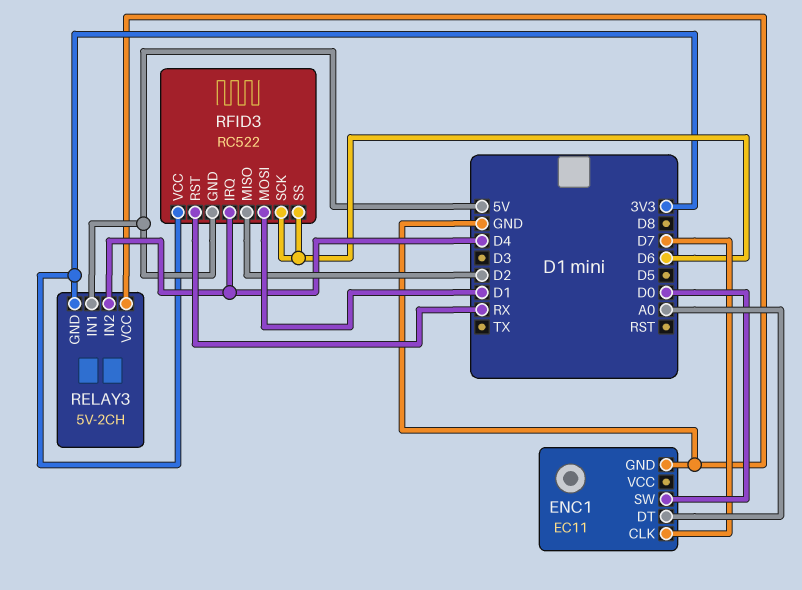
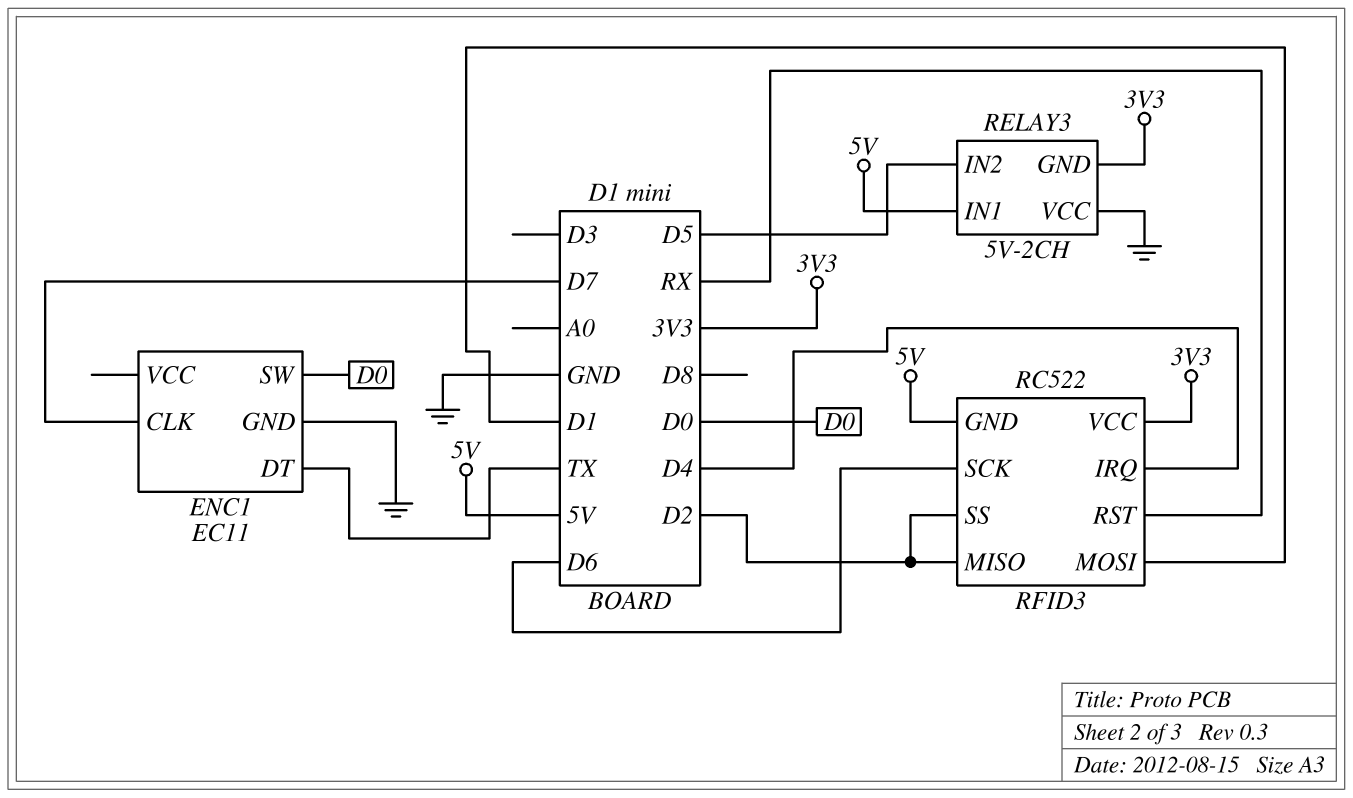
ENC1 pin DT: A0 -> TX
RELAY3 pin IN2: D4 -> D5
RFID3 pin SS: D6 -> D2

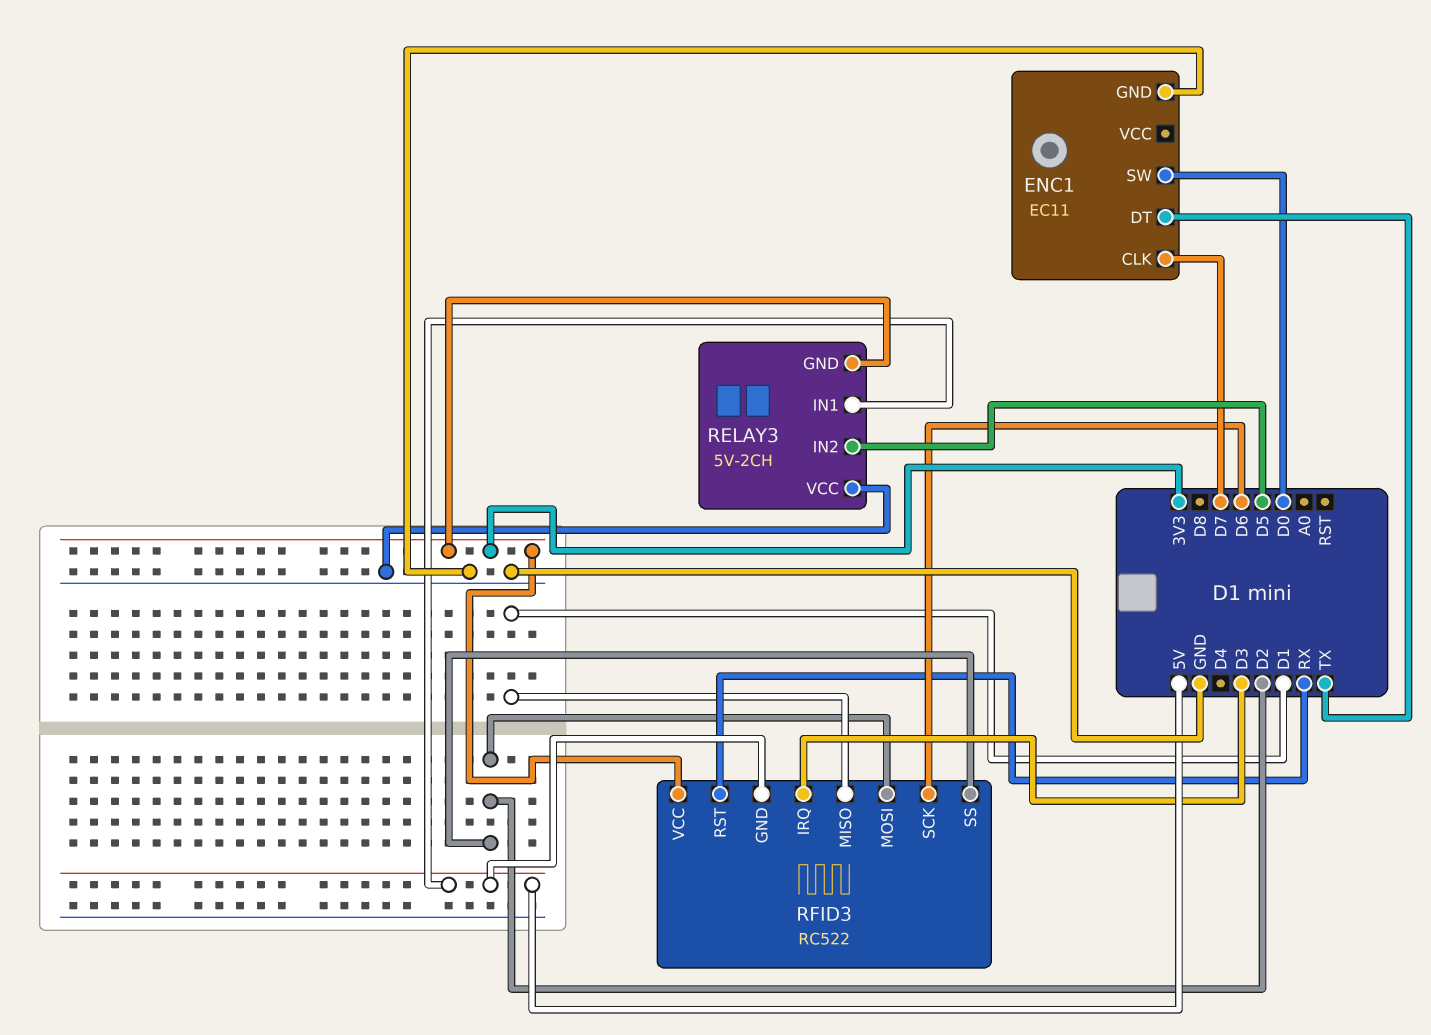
RFID3 pin IRQ: D4 -> D3
RFID3 pin MISO: D2 -> D1
RFID3 pin MOSI: D1 -> D2

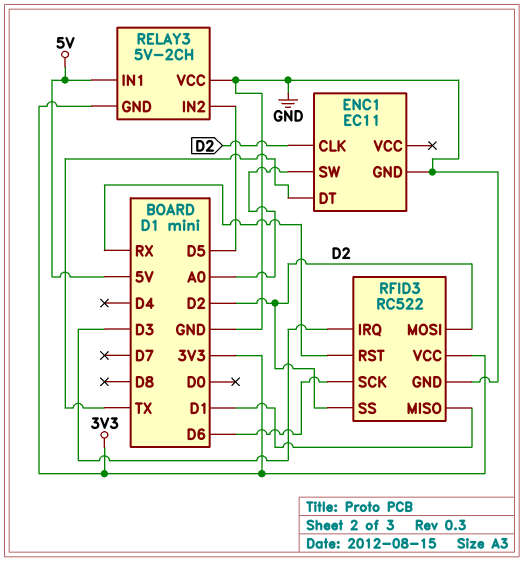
ENC1 pin CLK: D7 -> D2
ENC1 pin SW: D0 -> A0
RFID3 pin GND: 5V -> GND

